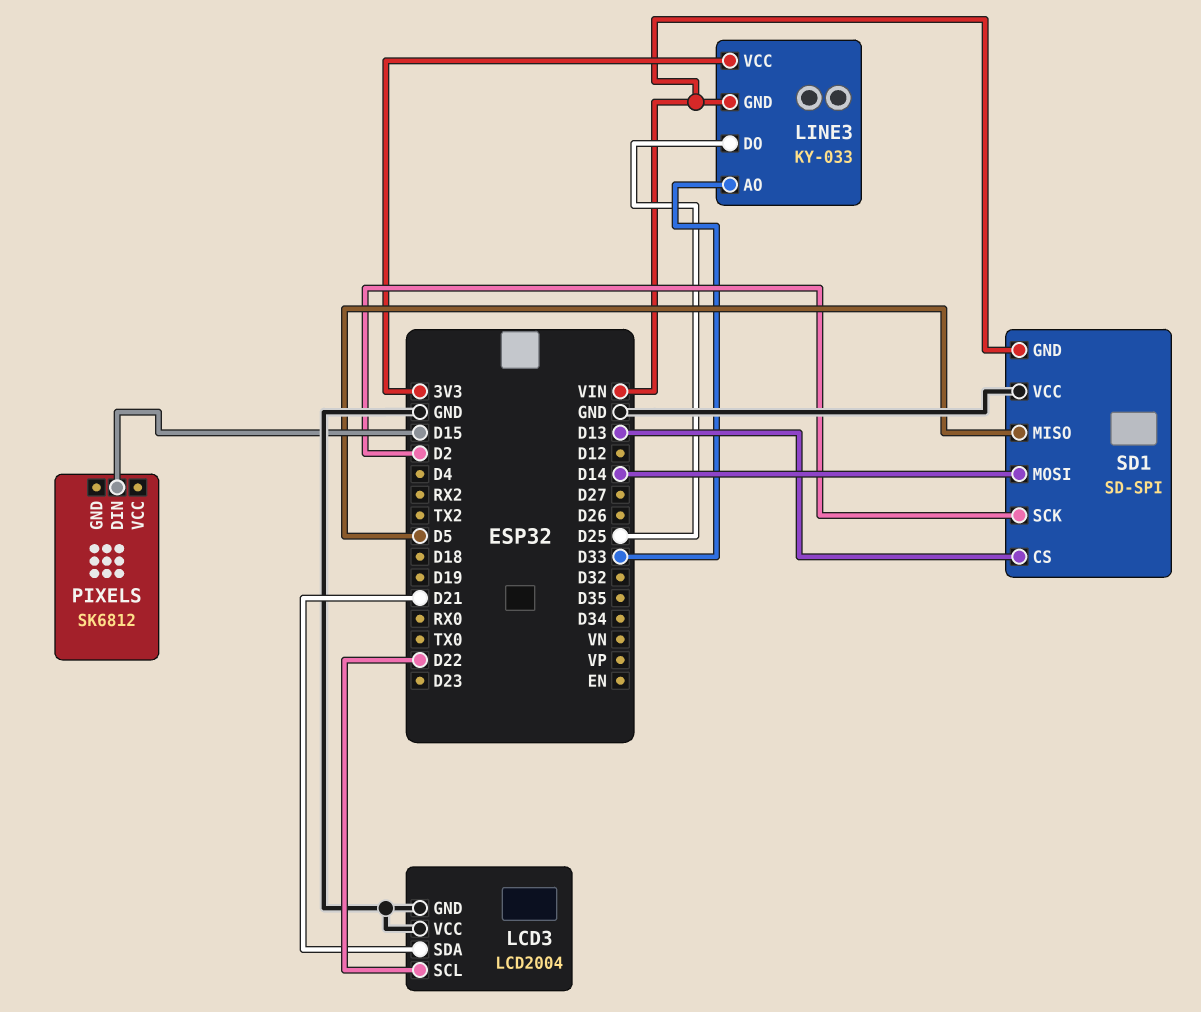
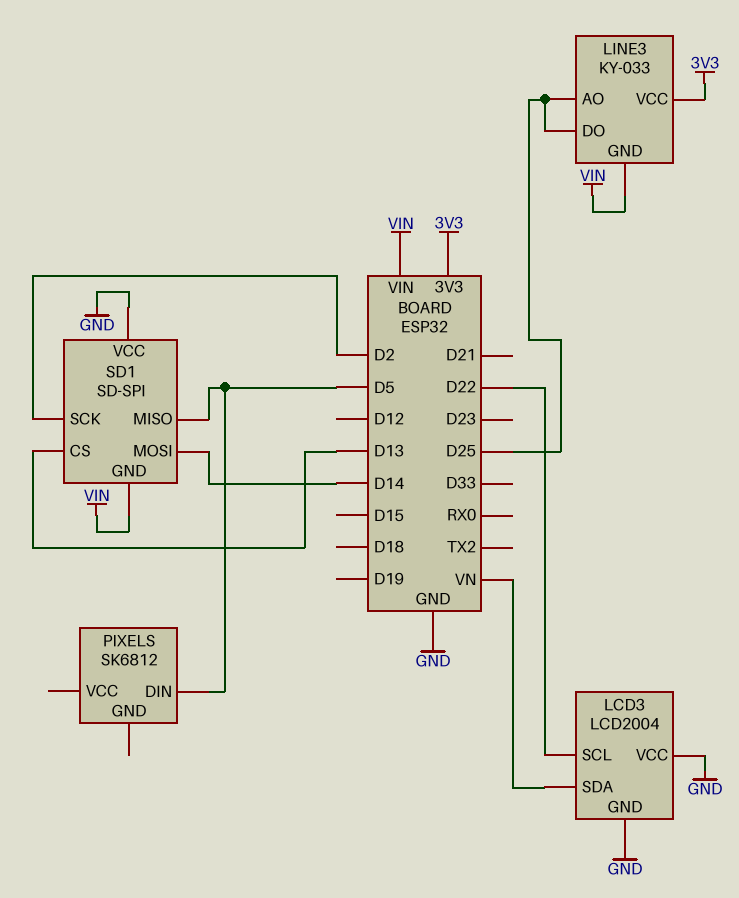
LCD3 pin SDA: D21 -> VN
LINE3 pin AO: D33 -> D25
PIXELS pin DIN: D15 -> D5

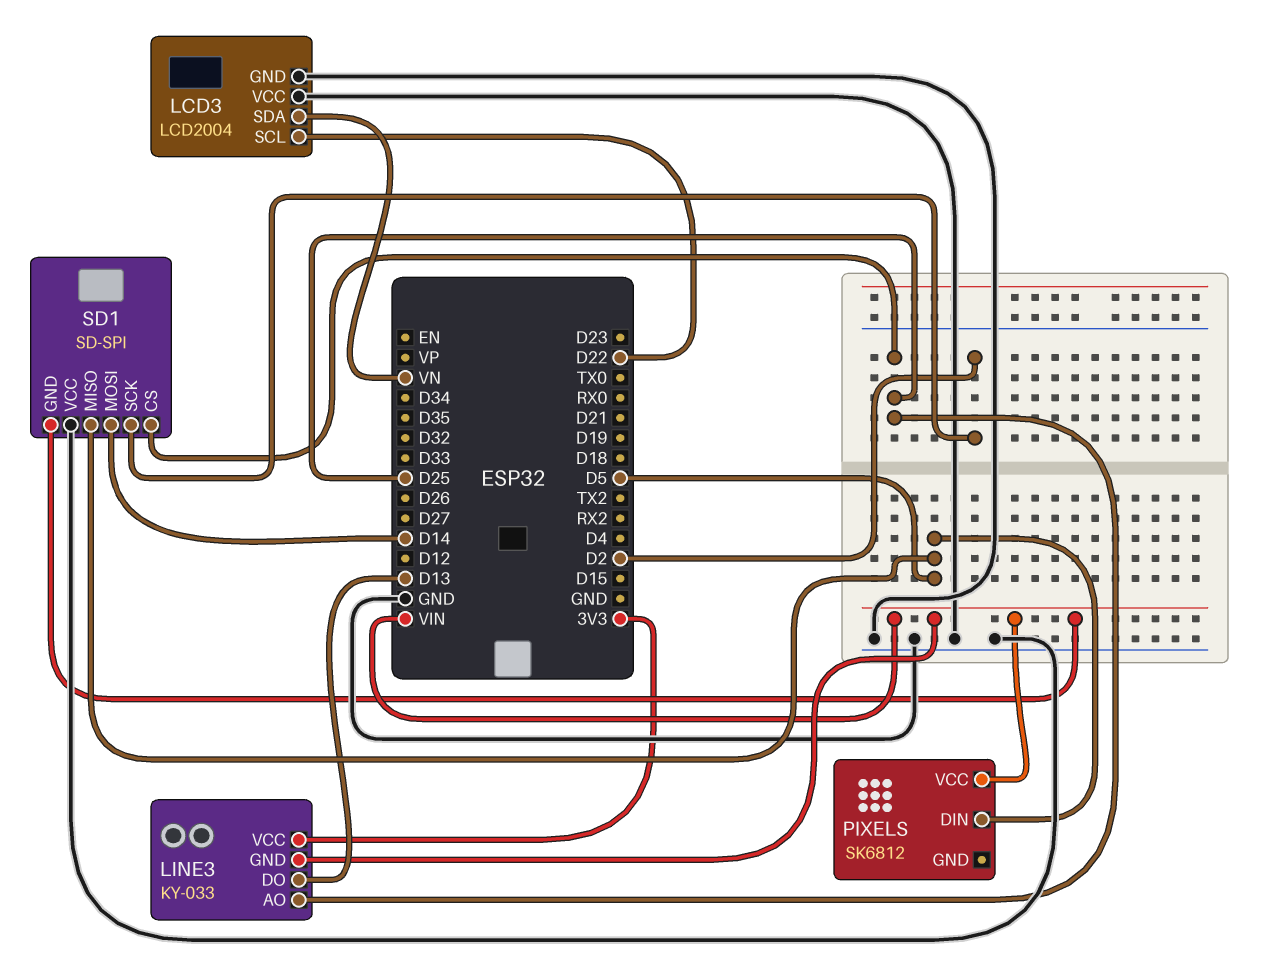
LINE3 pin DO: D25 -> D13
PIXELS pin VCC: none -> VIN
SD1 pin CS: D13 -> D25

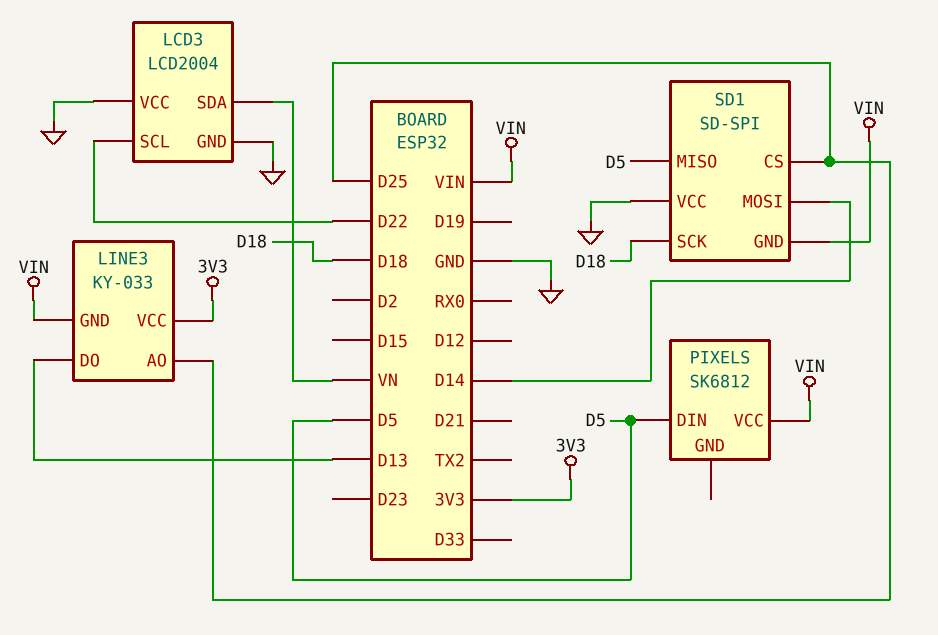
SD1 pin SCK: D2 -> D18

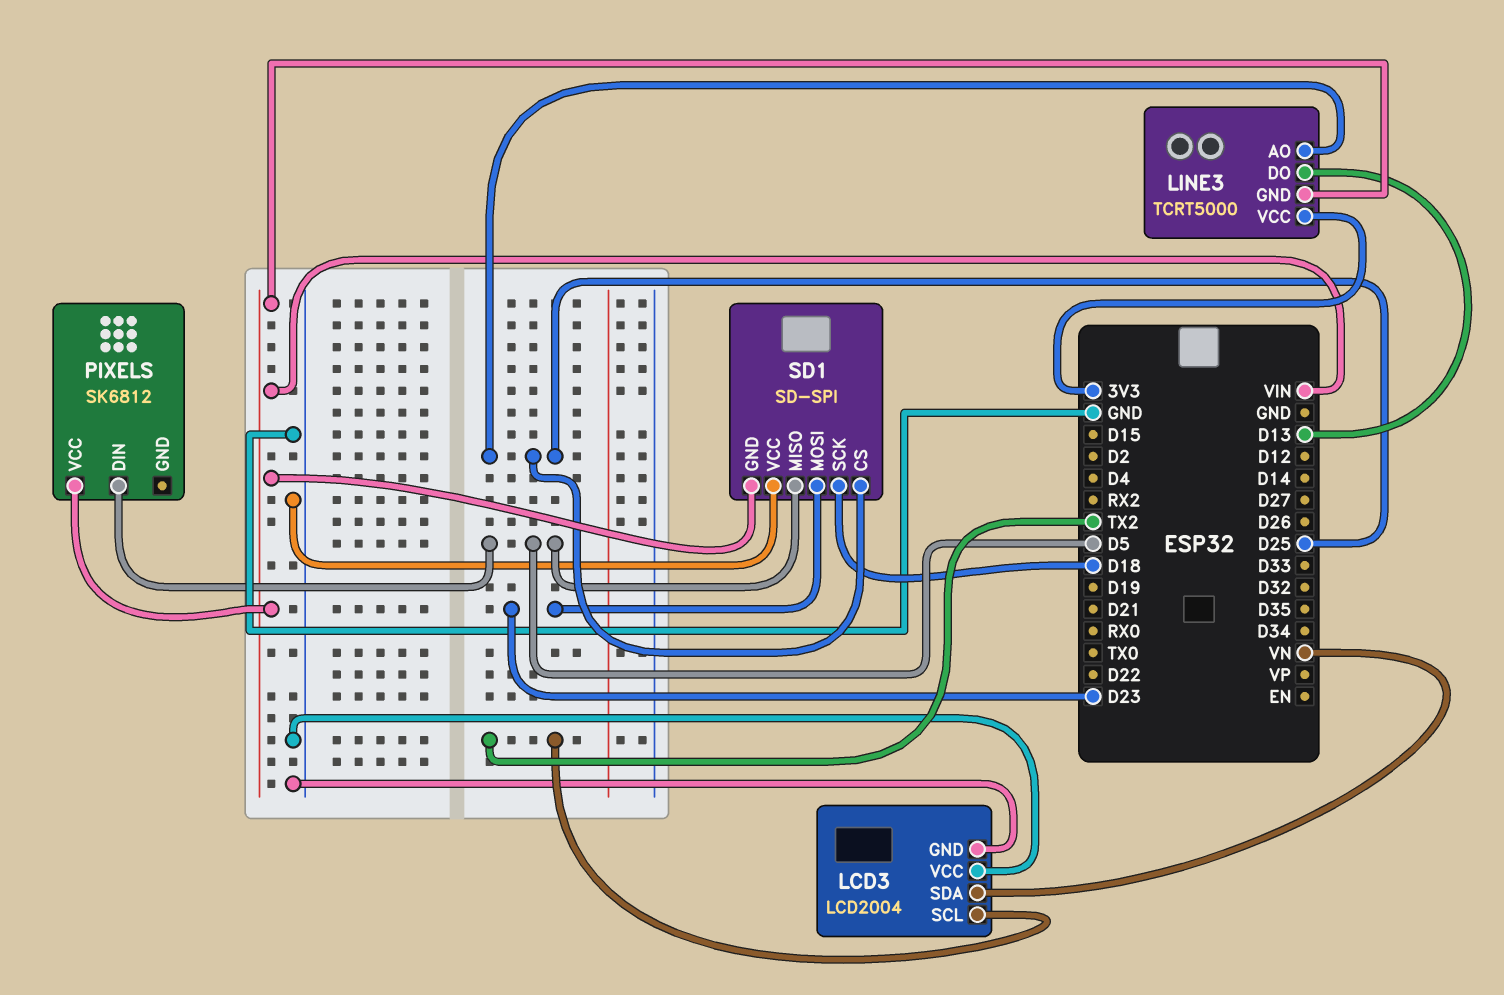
LCD3 pin SCL: D22 -> TX2
LINE3: KY-033 -> TCRT5000
SD1 pin MOSI: D14 -> D23

